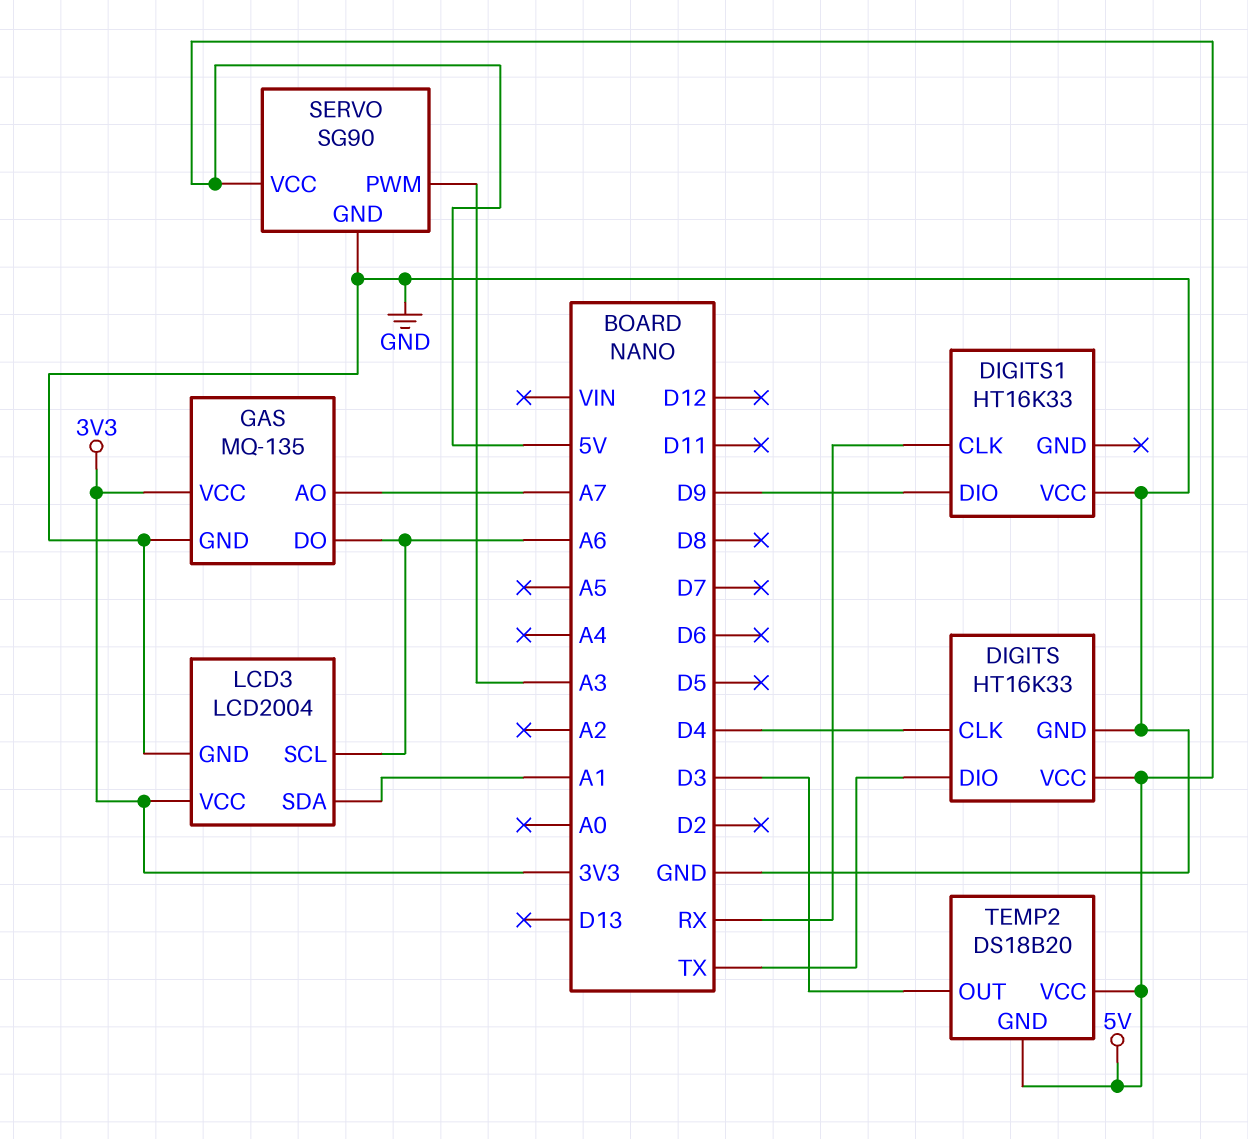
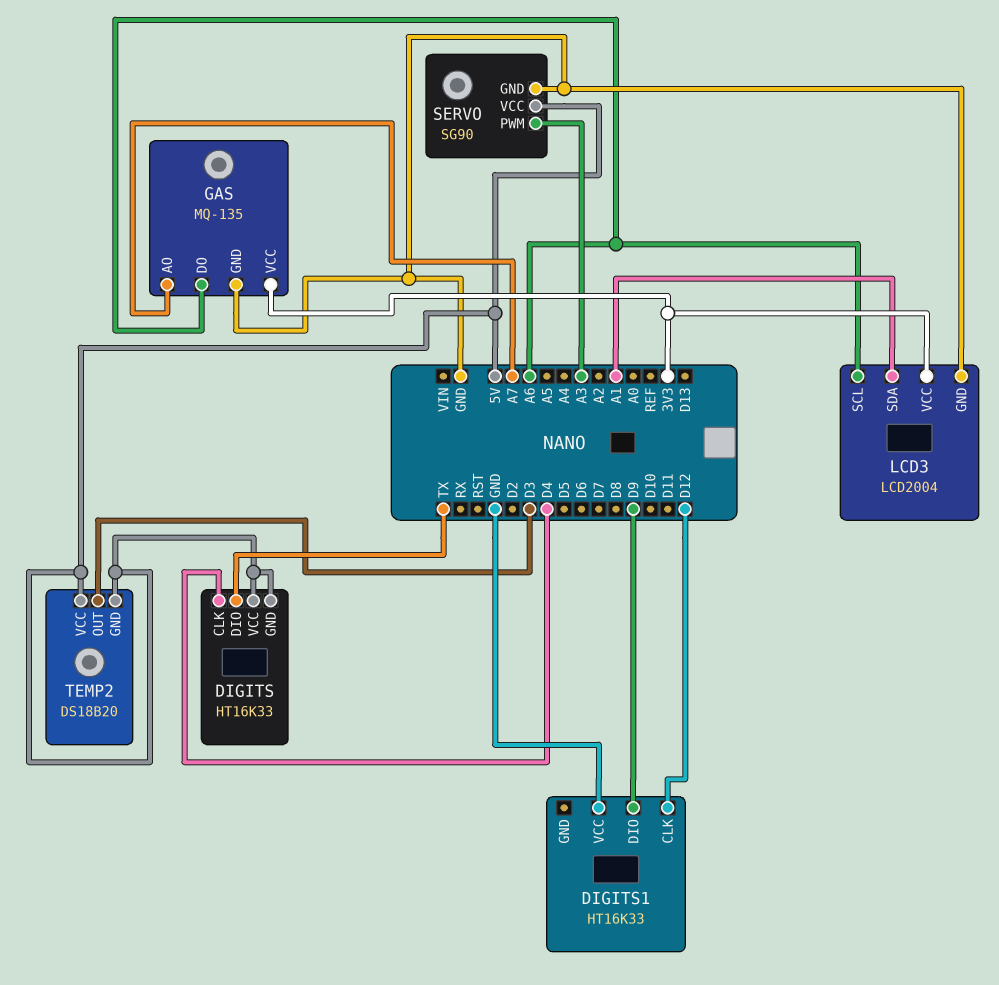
DIGITS pin GND: GND -> 5V
DIGITS1 pin CLK: RX -> D12

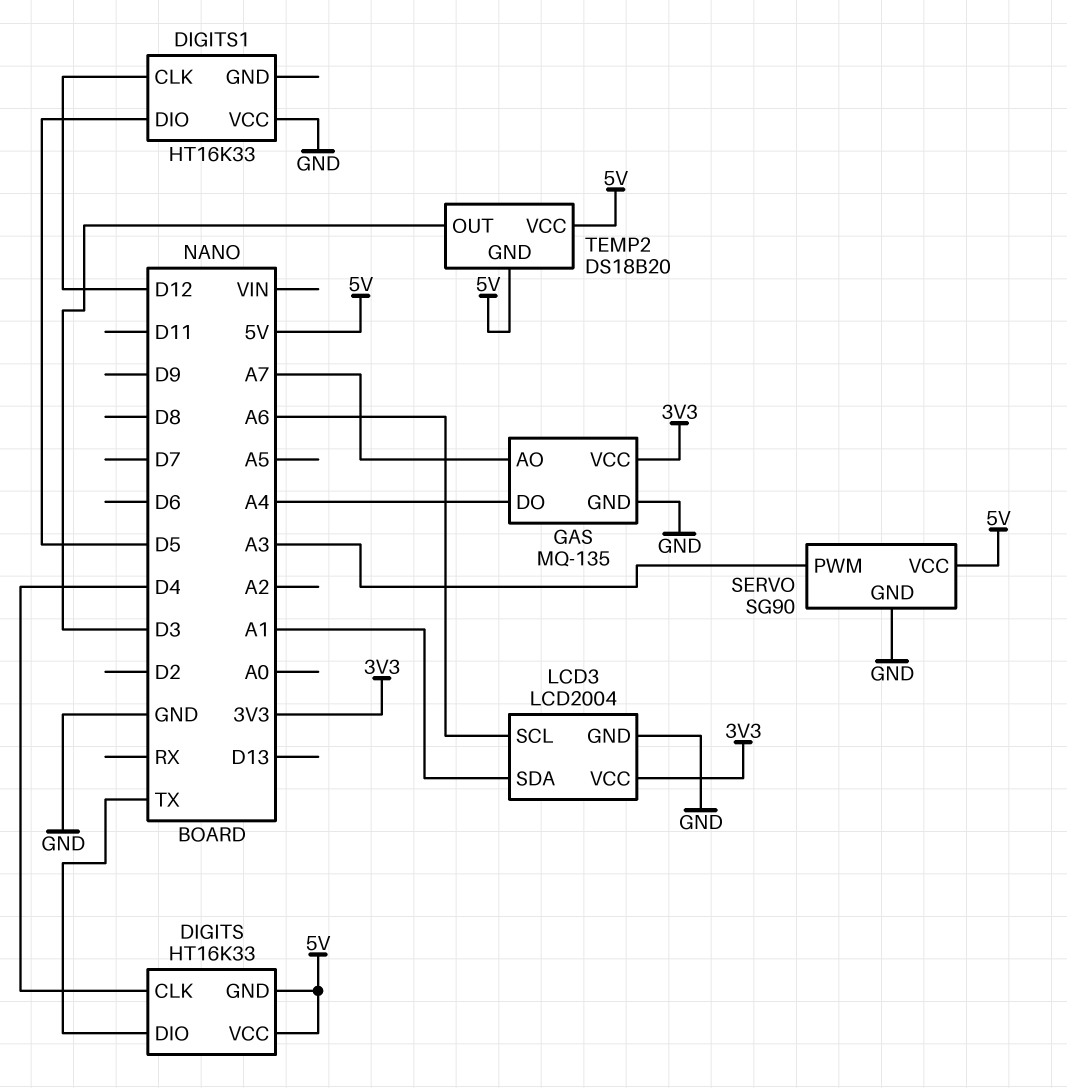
DIGITS1 pin DIO: D9 -> D5
GAS pin DO: A6 -> A4

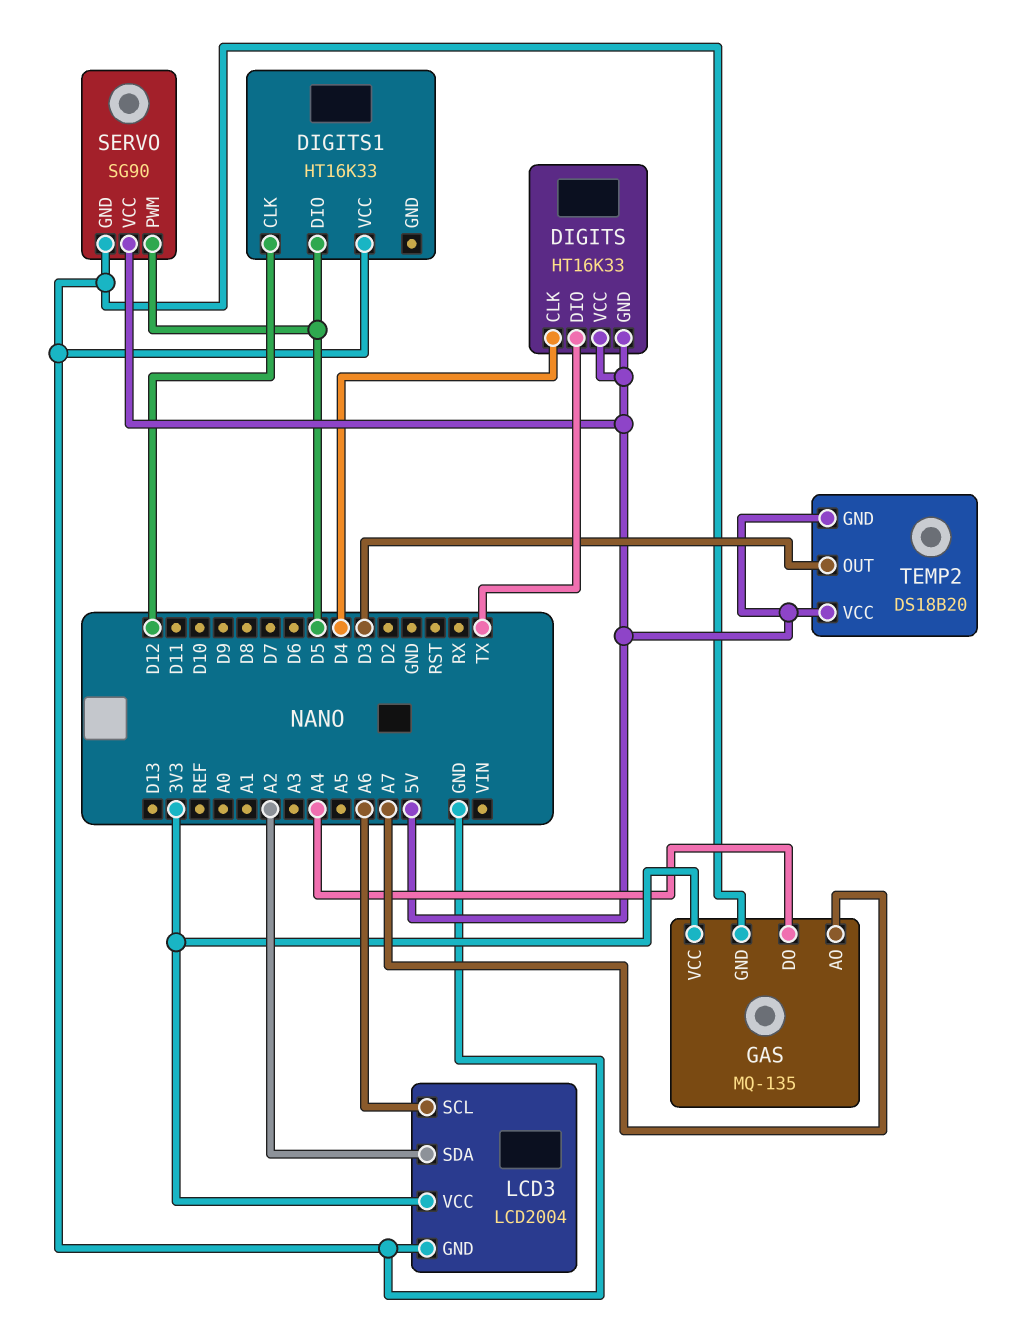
LCD3 pin SDA: A1 -> A2
SERVO pin PWM: A3 -> D5

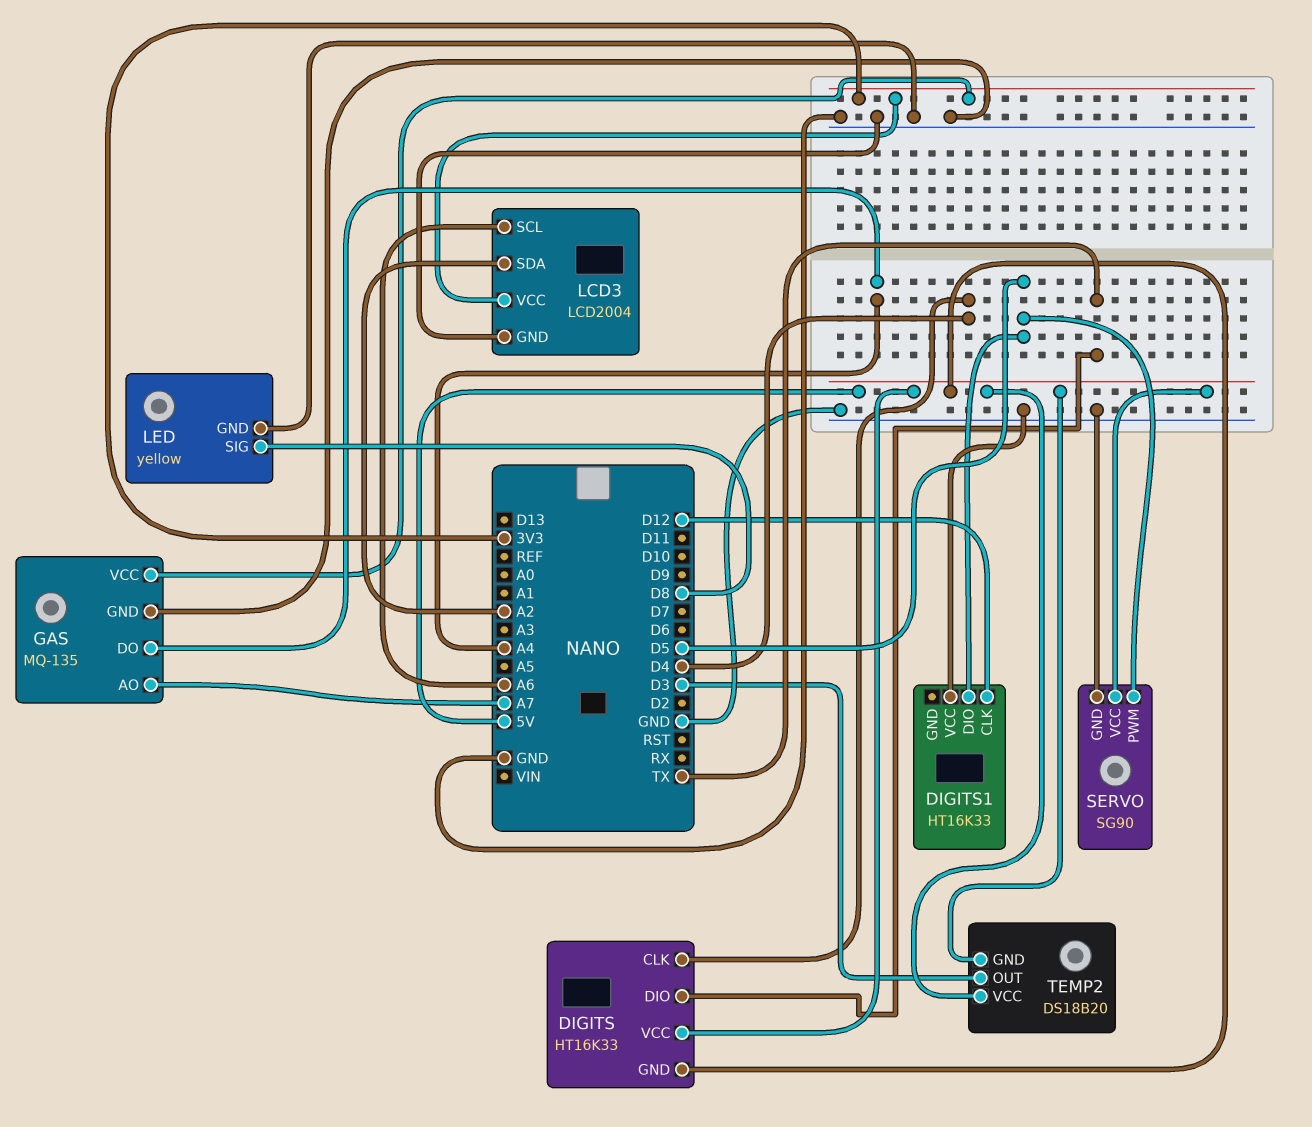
LED: none -> yellow
LED pin GND: none -> GND
LED pin SIG: none -> D8

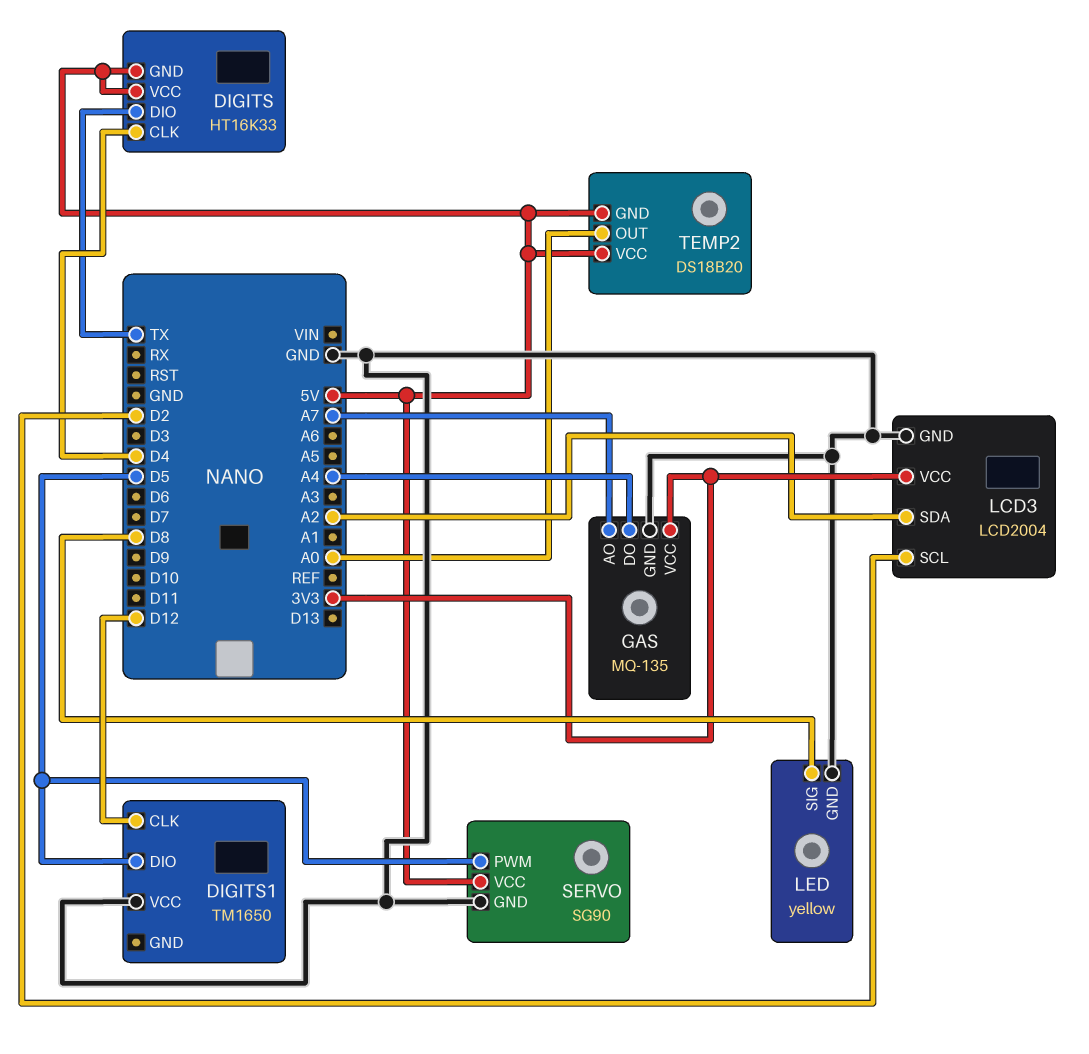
DIGITS1: HT16K33 -> TM1650
LCD3 pin SCL: A6 -> D2
TEMP2 pin OUT: D3 -> A0

